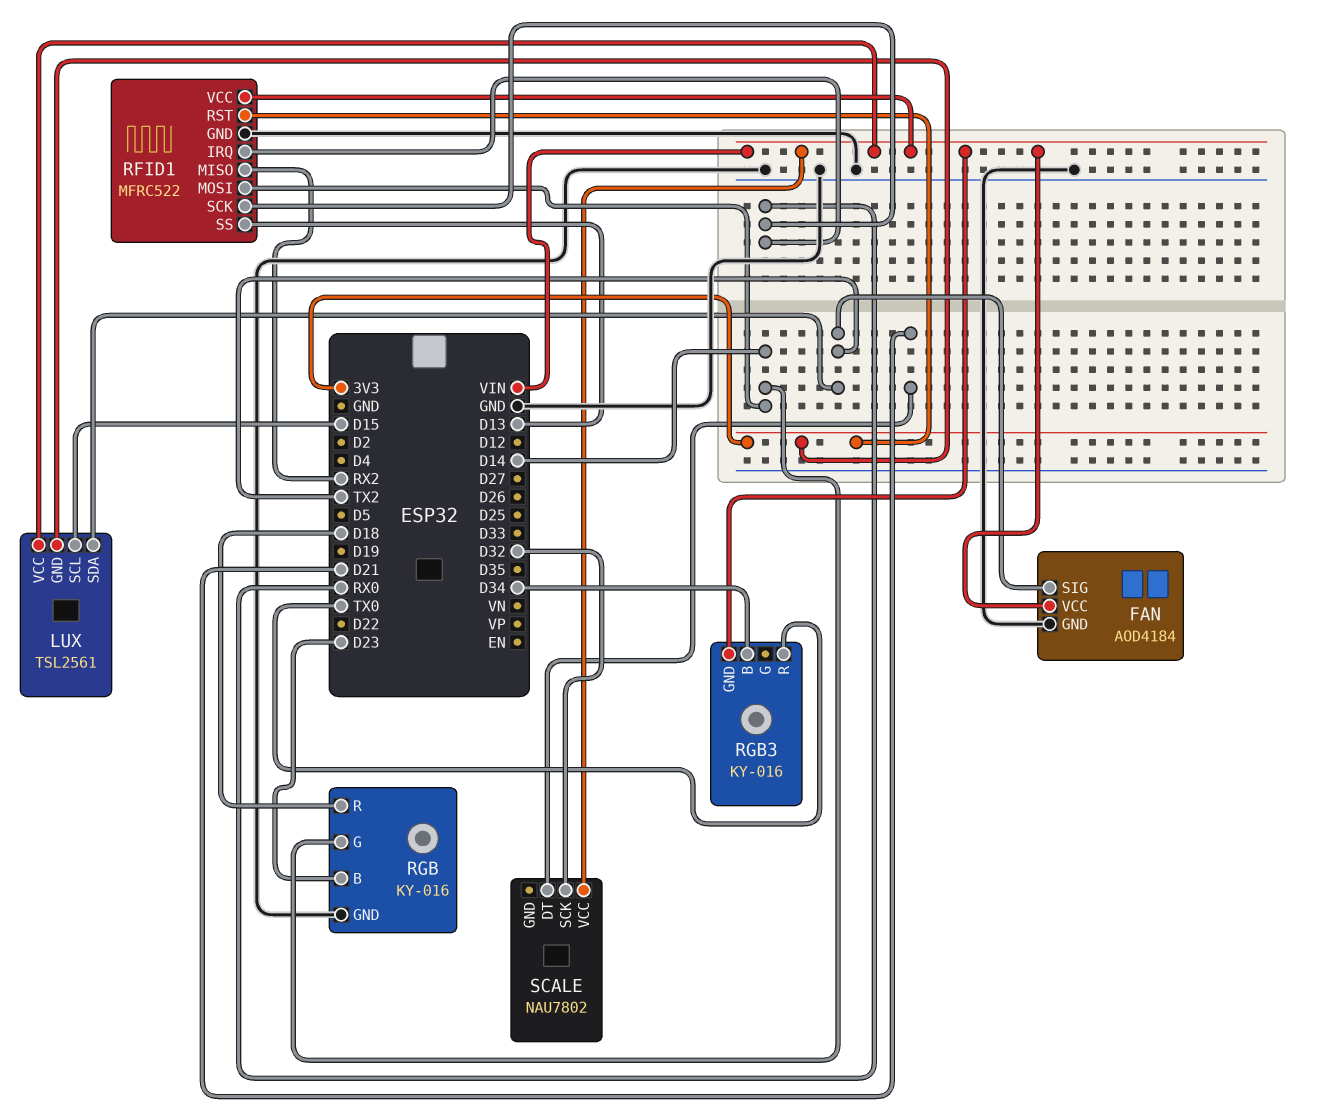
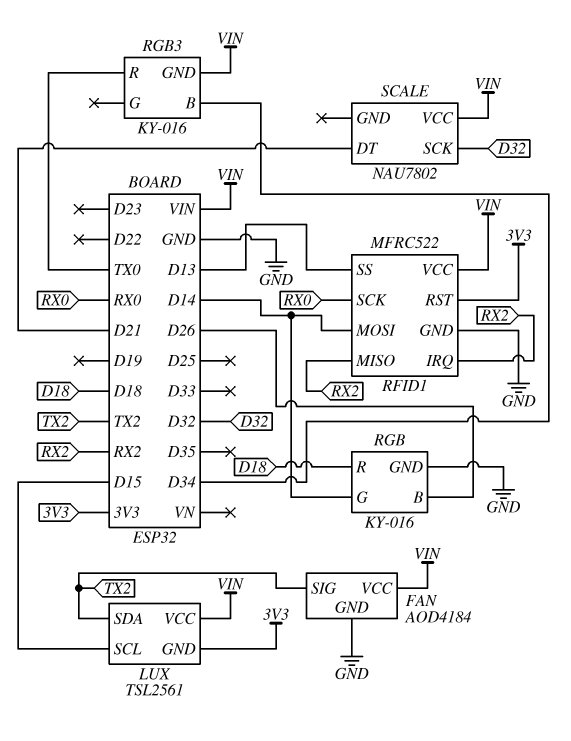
RFID1 pin IRQ: RX0 -> RX2
RGB pin B: D23 -> D26

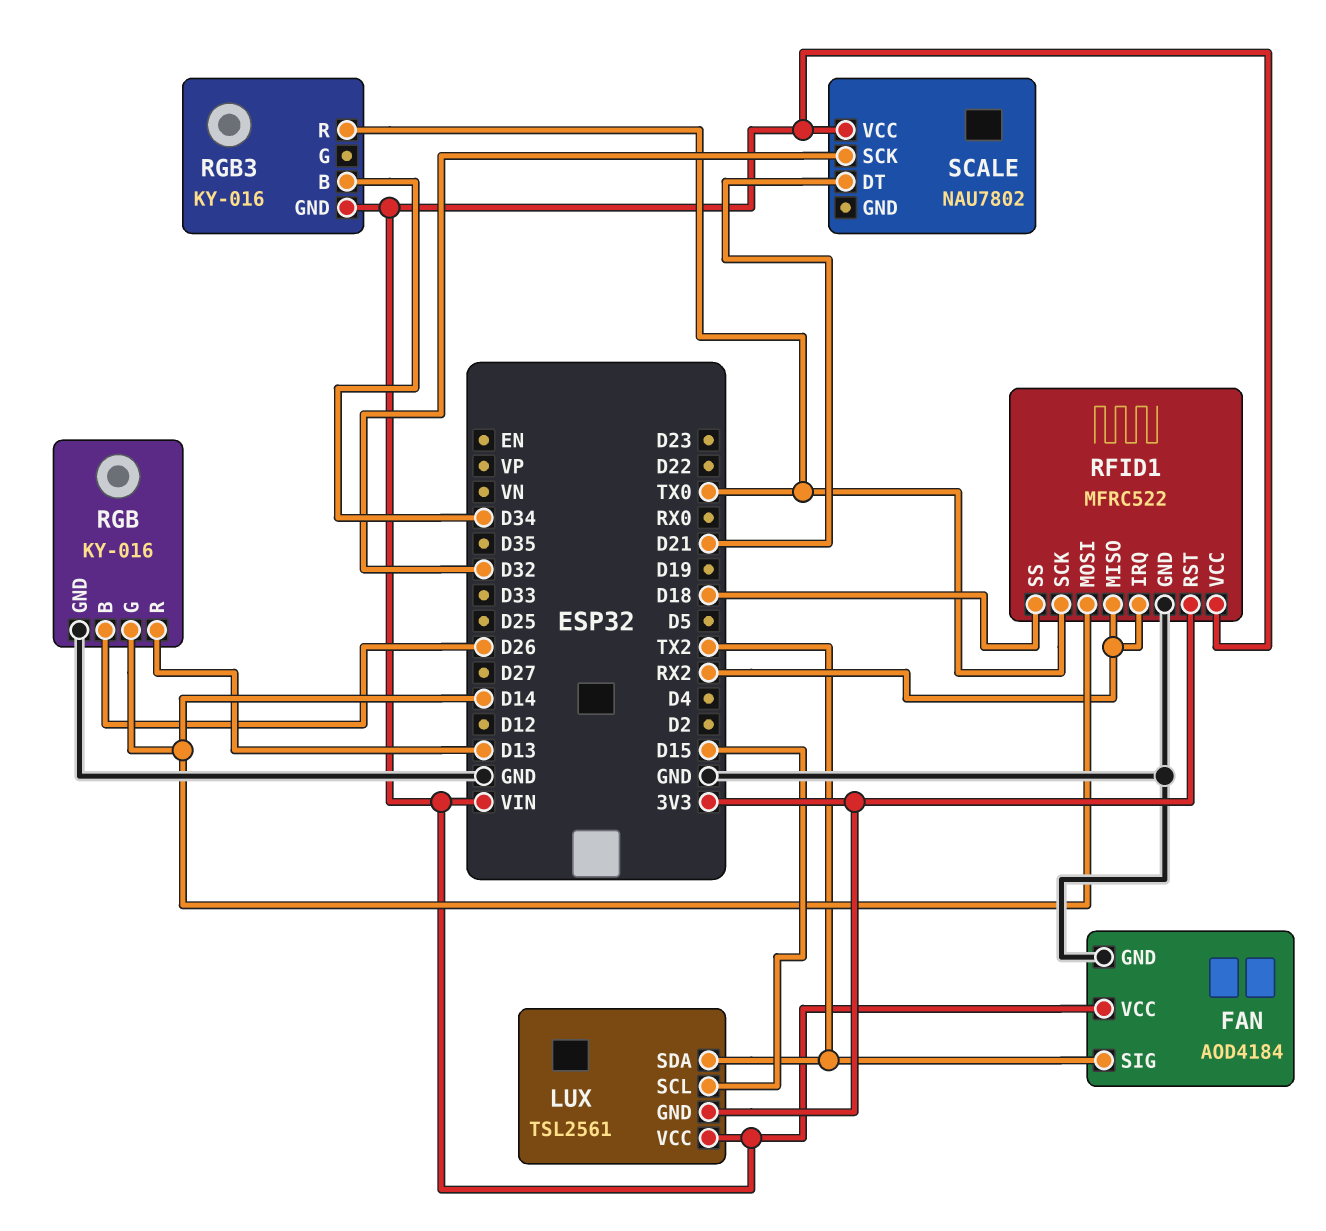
RFID1 pin SCK: RX0 -> TX0
RFID1 pin SS: D13 -> D18
RGB pin R: D18 -> D13

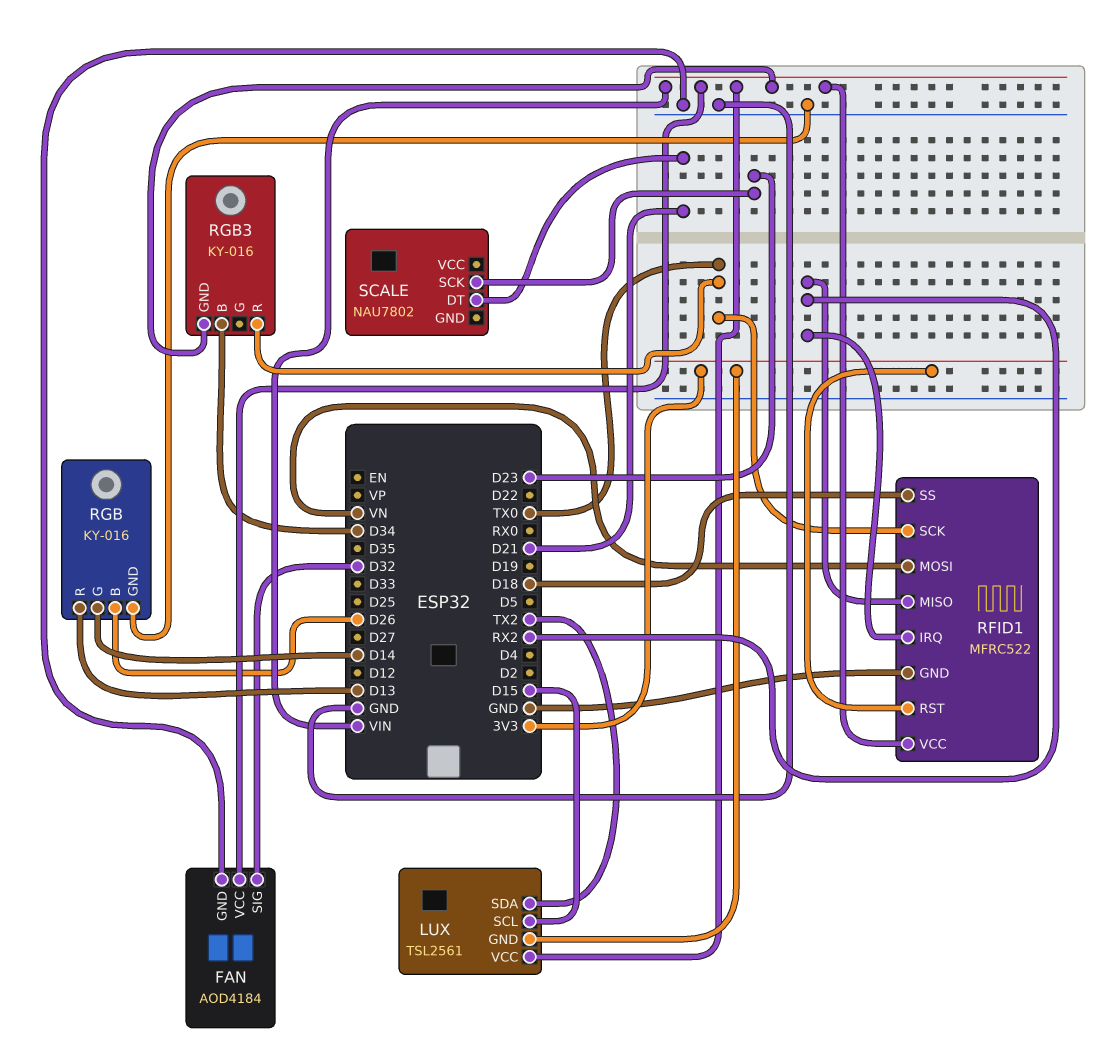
FAN pin SIG: TX2 -> D32
RFID1 pin MOSI: D14 -> VN
SCALE pin SCK: D32 -> D23
SCALE pin VCC: VIN -> none

